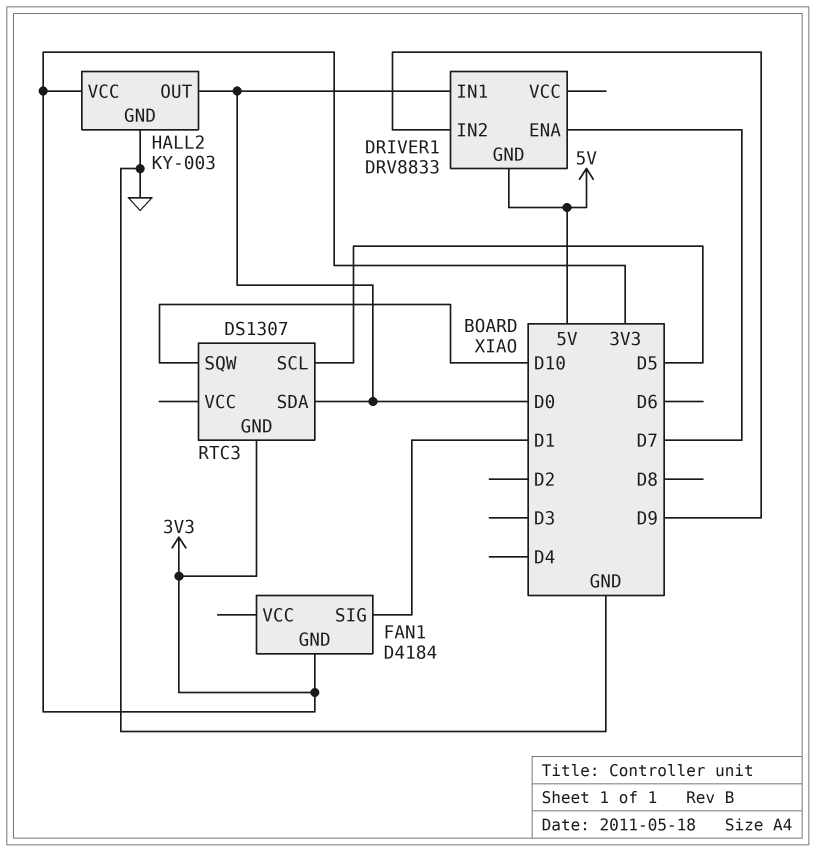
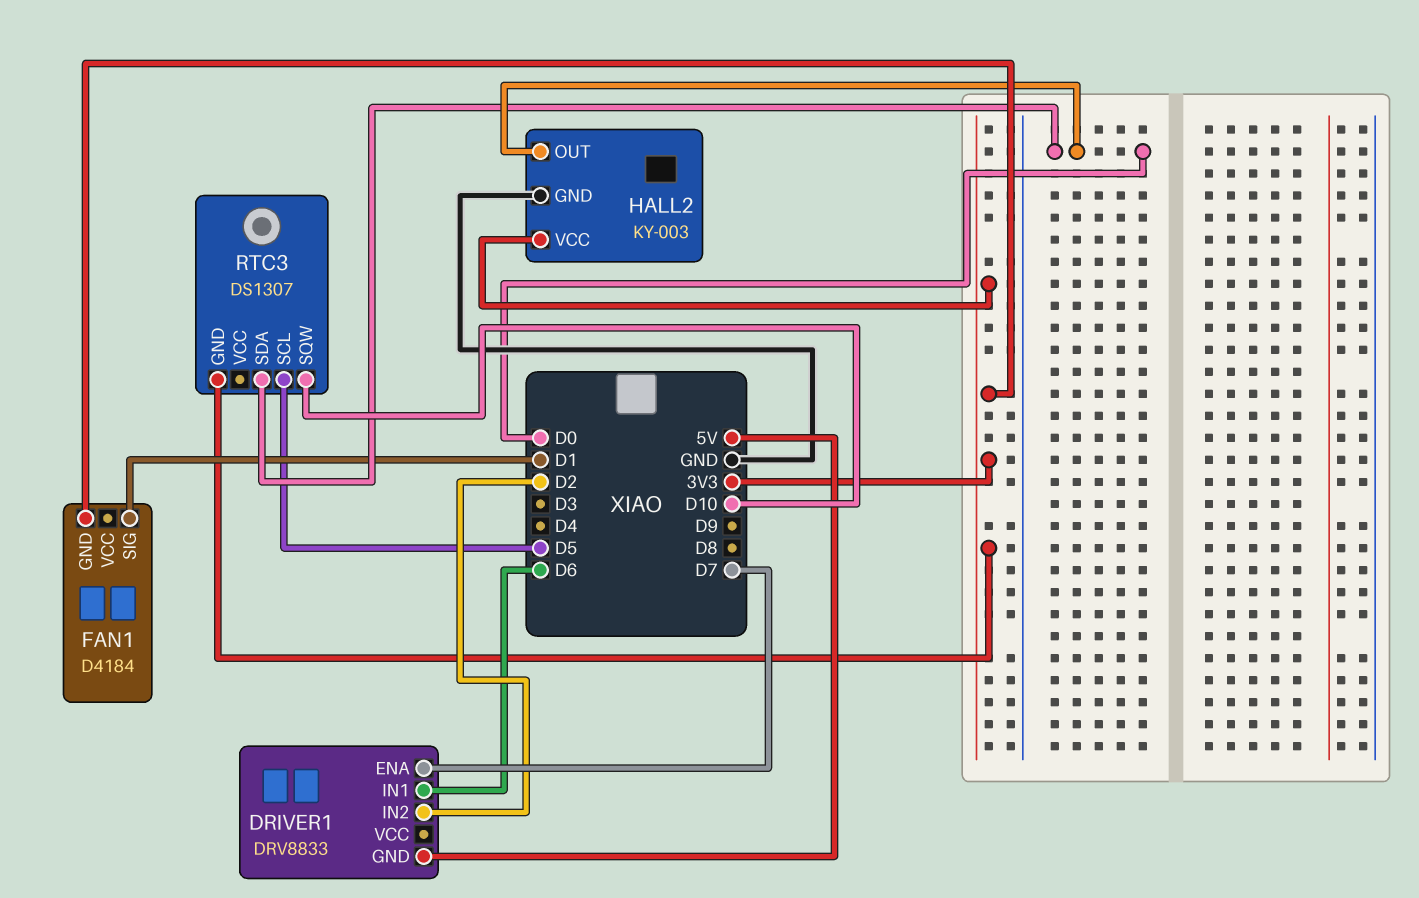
DRIVER1 pin IN1: D0 -> D6
DRIVER1 pin IN2: D9 -> D2

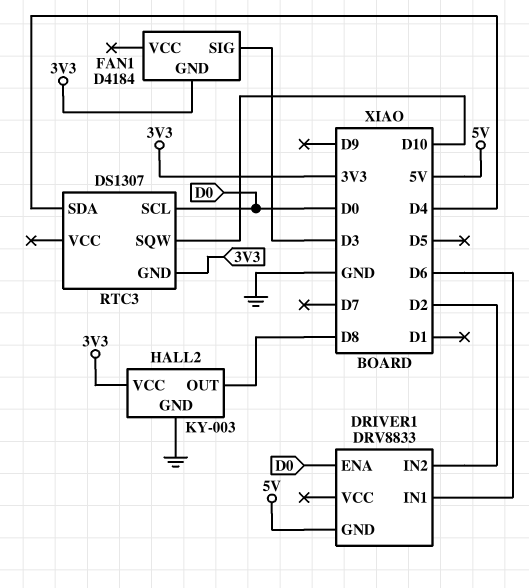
DRIVER1 pin ENA: D7 -> D0
FAN1 pin SIG: D1 -> D3
HALL2 pin OUT: D0 -> D8
RTC3 pin SCL: D5 -> D0
RTC3 pin SDA: D0 -> D4

